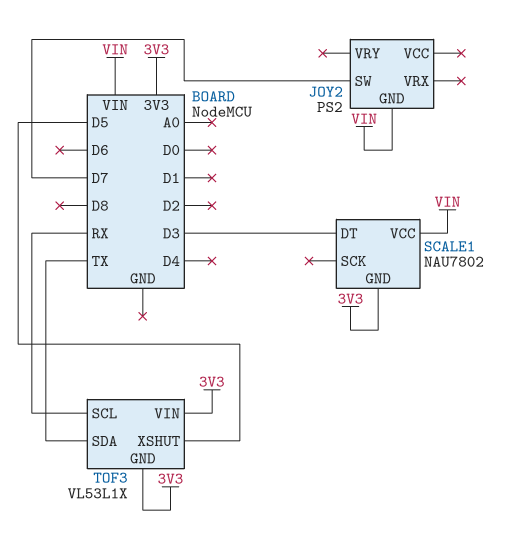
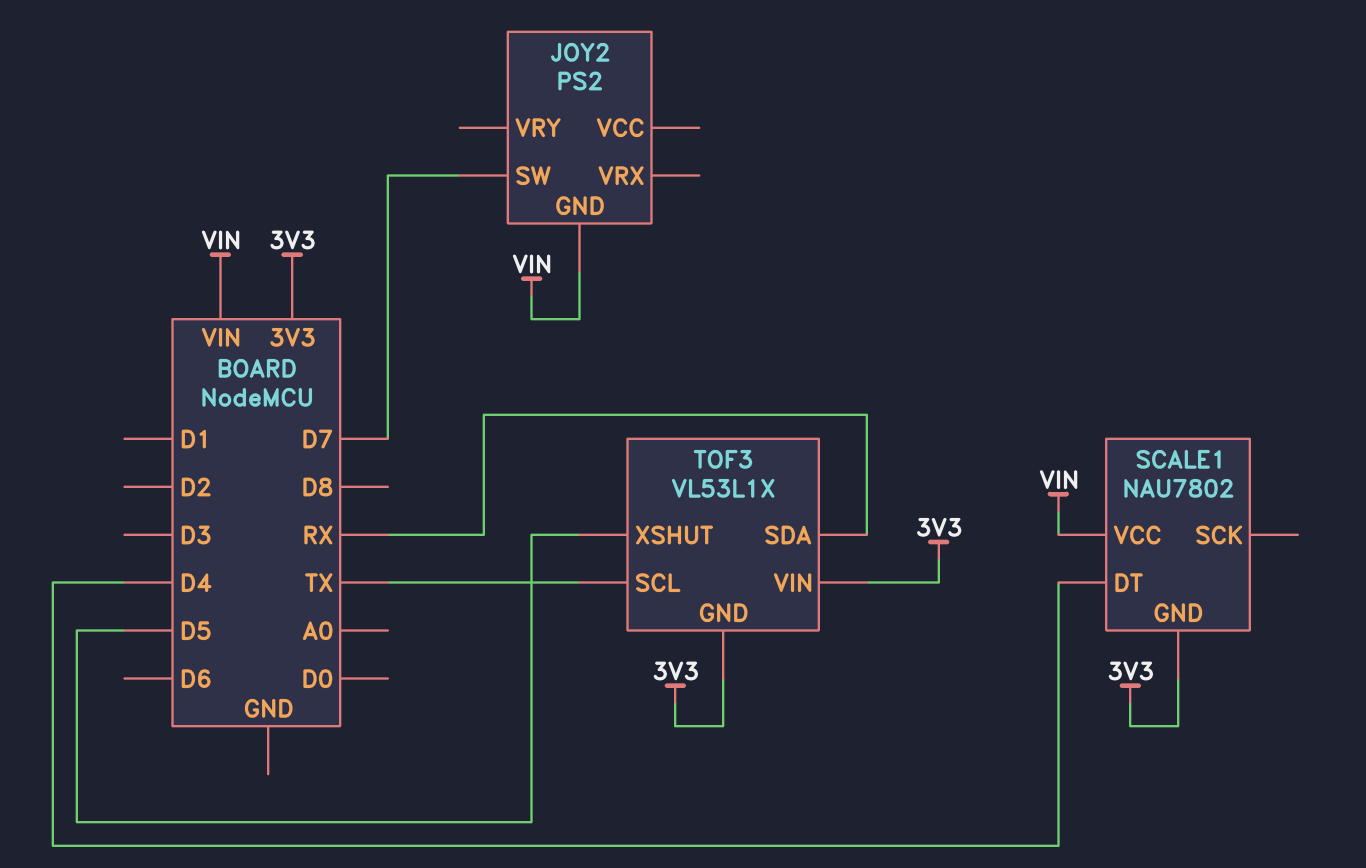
SCALE1 pin DT: D3 -> D4
TOF3 pin SCL: RX -> TX
TOF3 pin SDA: TX -> RX

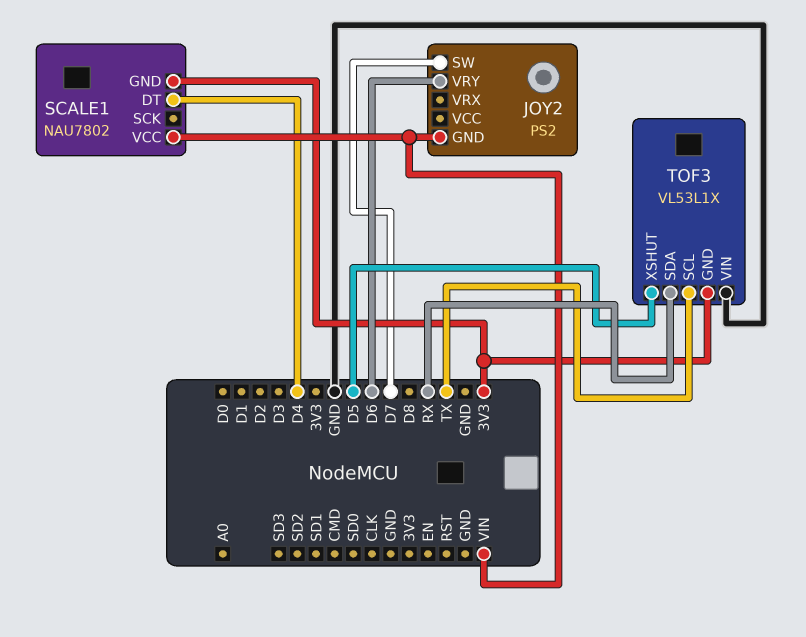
JOY2 pin VRY: none -> D6
TOF3 pin VIN: 3V3 -> GND

